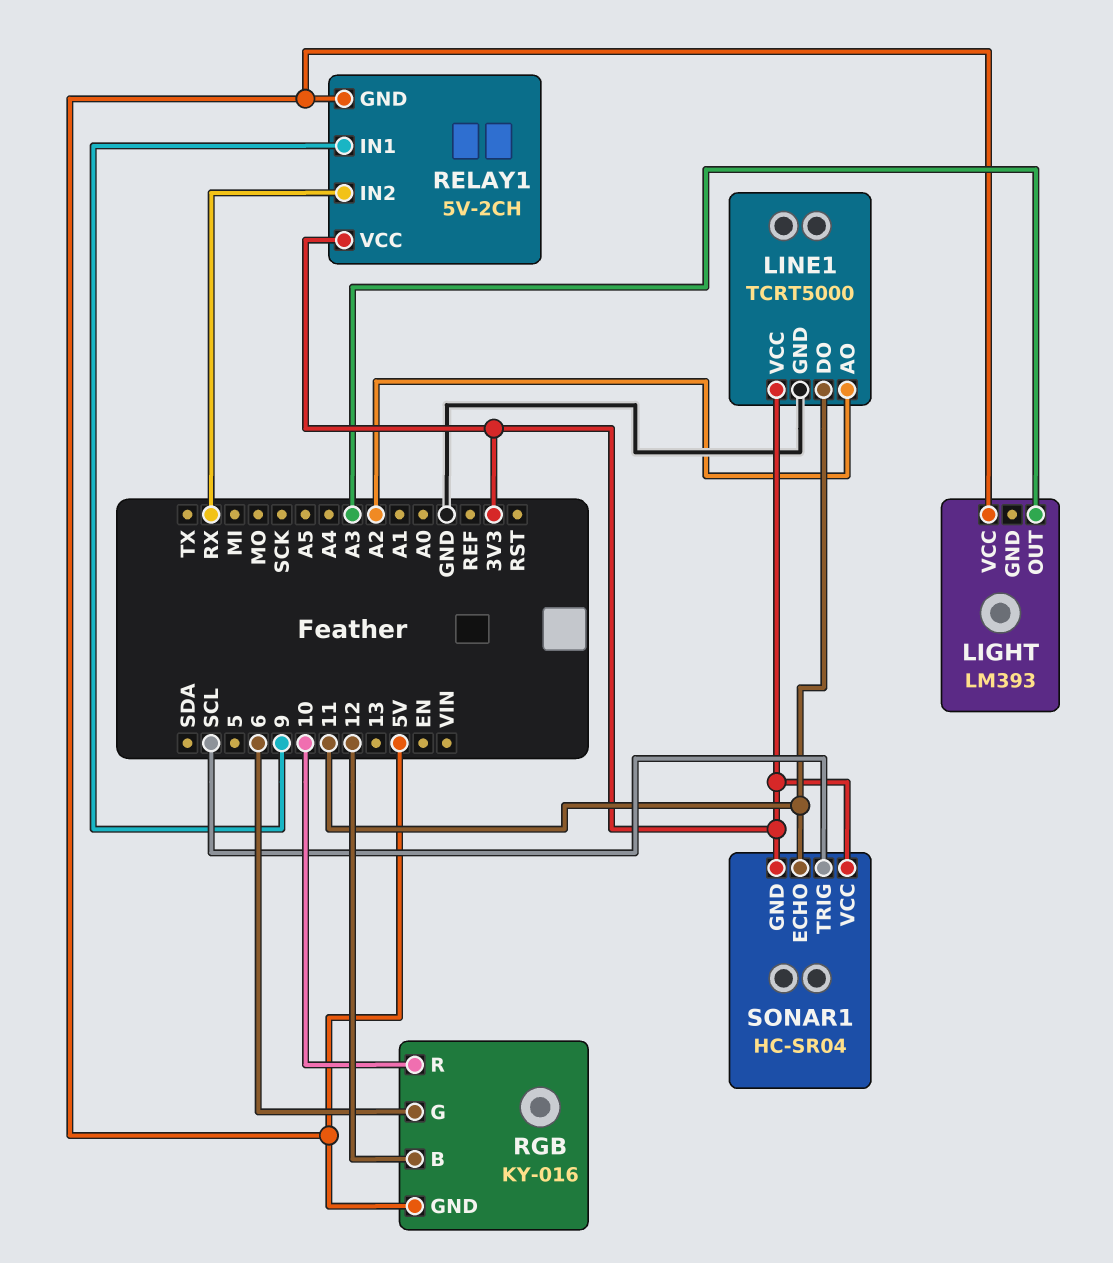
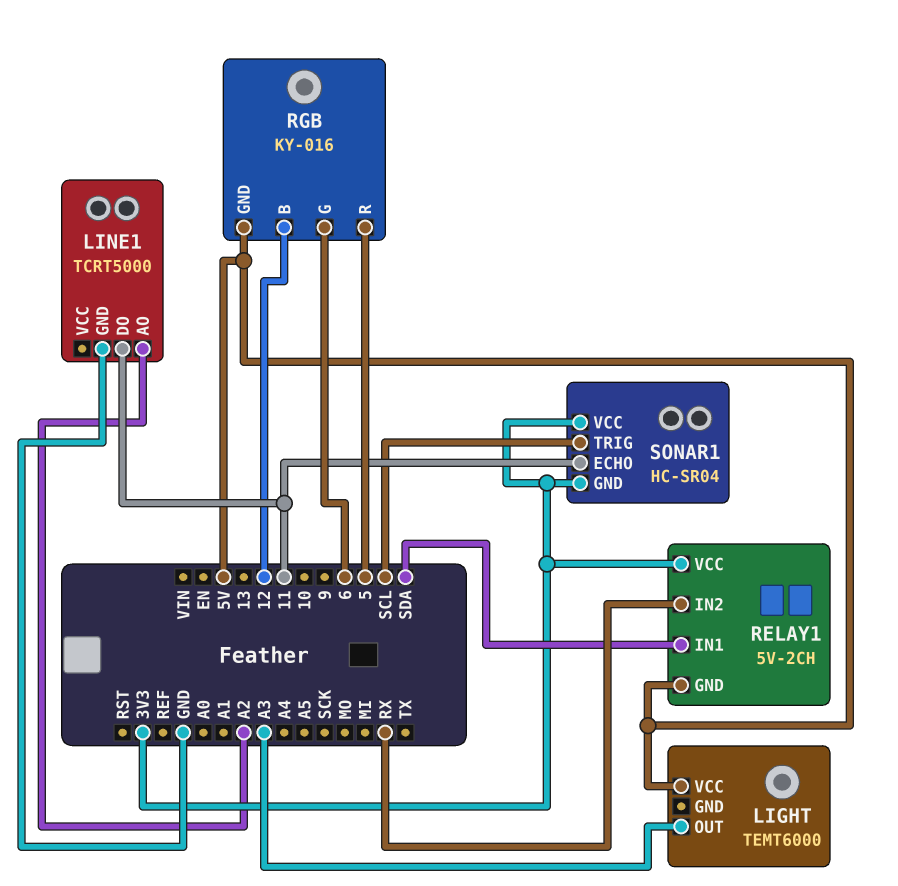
LIGHT: LM393 -> TEMT6000
LINE1 pin VCC: 3V3 -> none
RELAY1 pin IN1: 9 -> SDA
RGB pin R: 10 -> 5

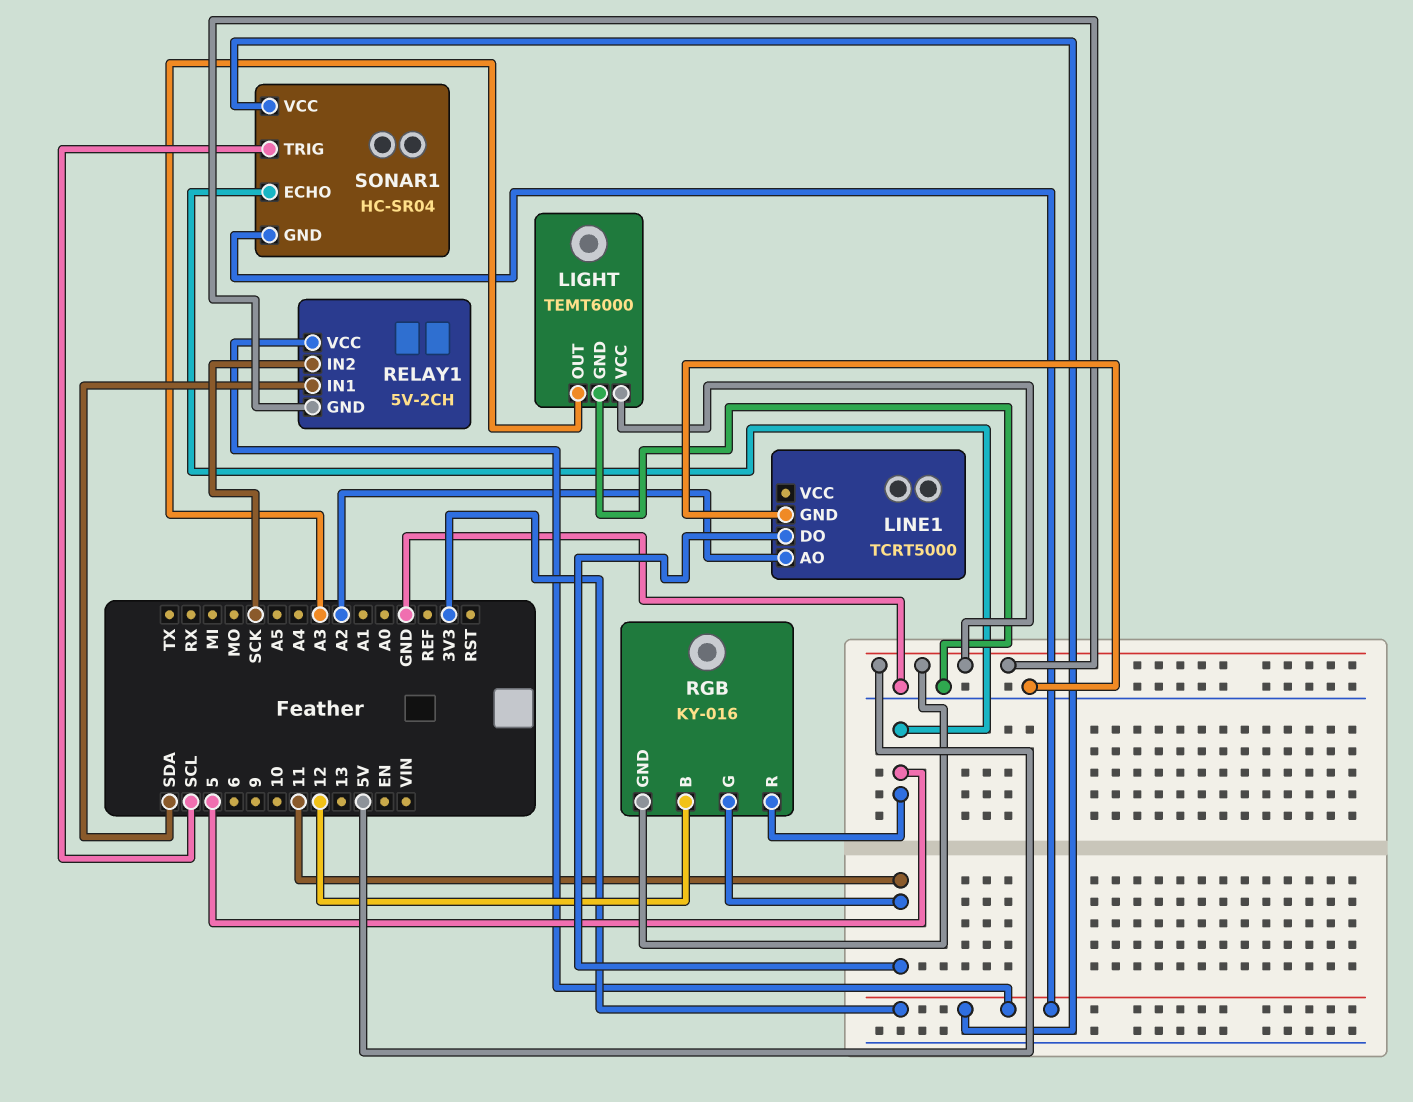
LIGHT pin GND: none -> GND
RELAY1 pin IN2: RX -> SCK
RGB pin G: 6 -> 11
SONAR1 pin ECHO: 11 -> 5

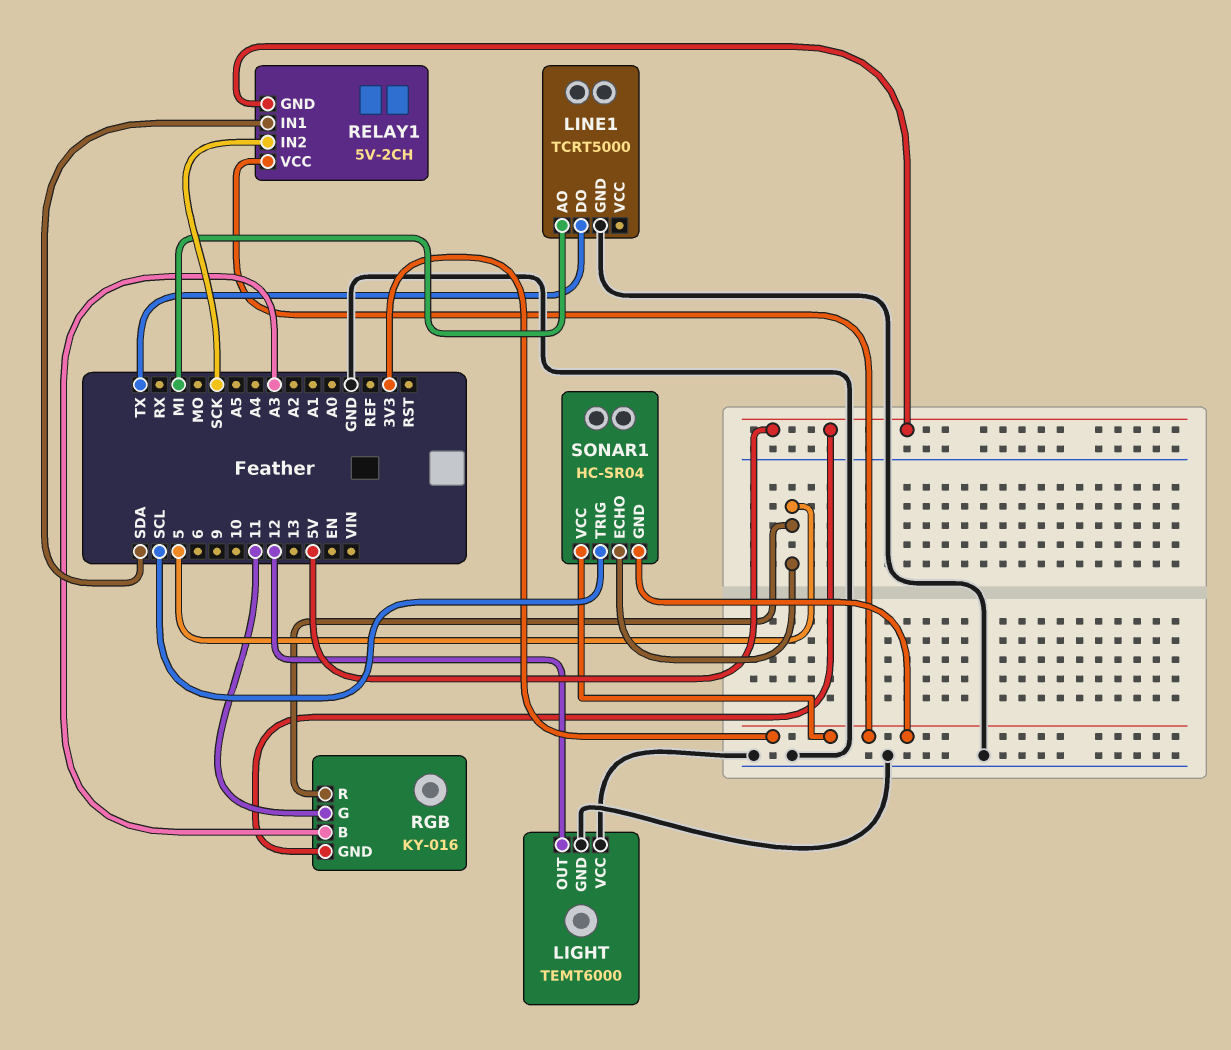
LIGHT pin OUT: A3 -> 12
LIGHT pin VCC: 5V -> GND
LINE1 pin AO: A2 -> MI
LINE1 pin DO: 11 -> TX
RGB pin B: 12 -> A3

